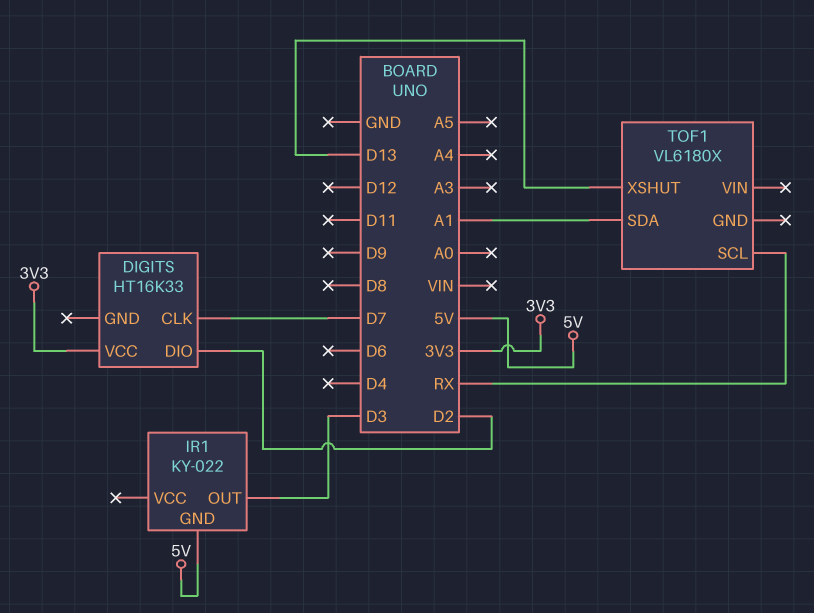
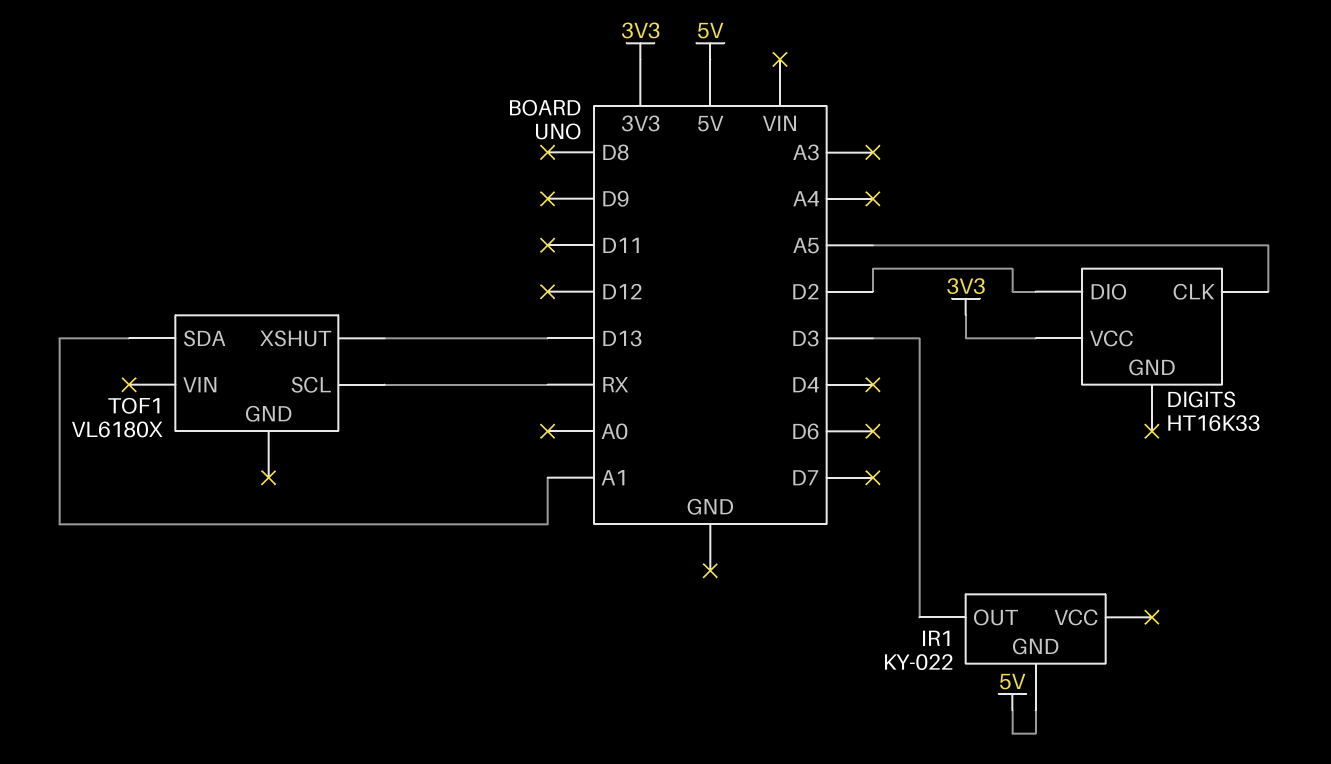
DIGITS pin CLK: D7 -> A5

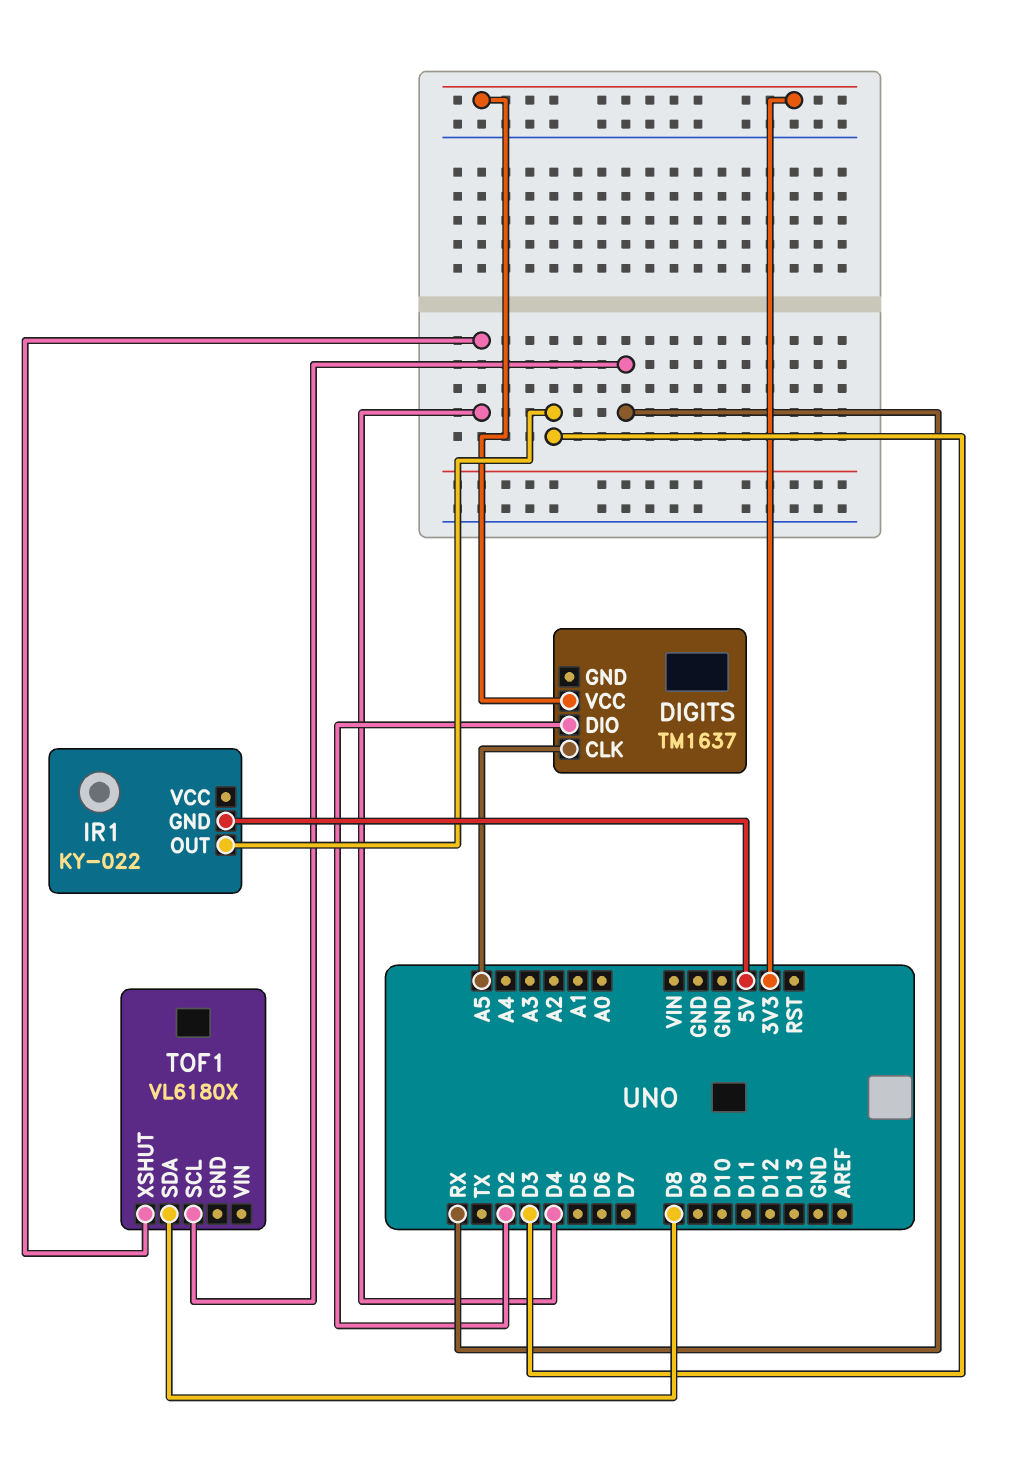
DIGITS: HT16K33 -> TM1637
TOF1 pin SDA: A1 -> D8
TOF1 pin XSHUT: D13 -> D4

